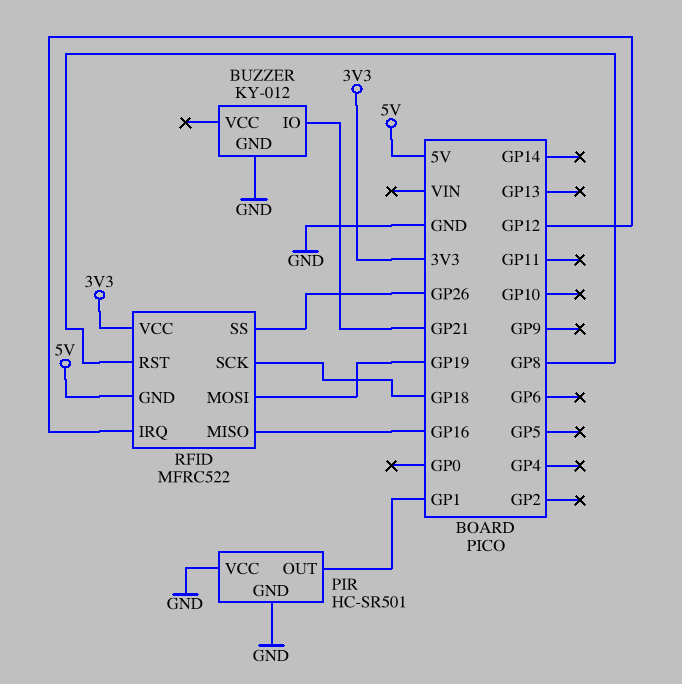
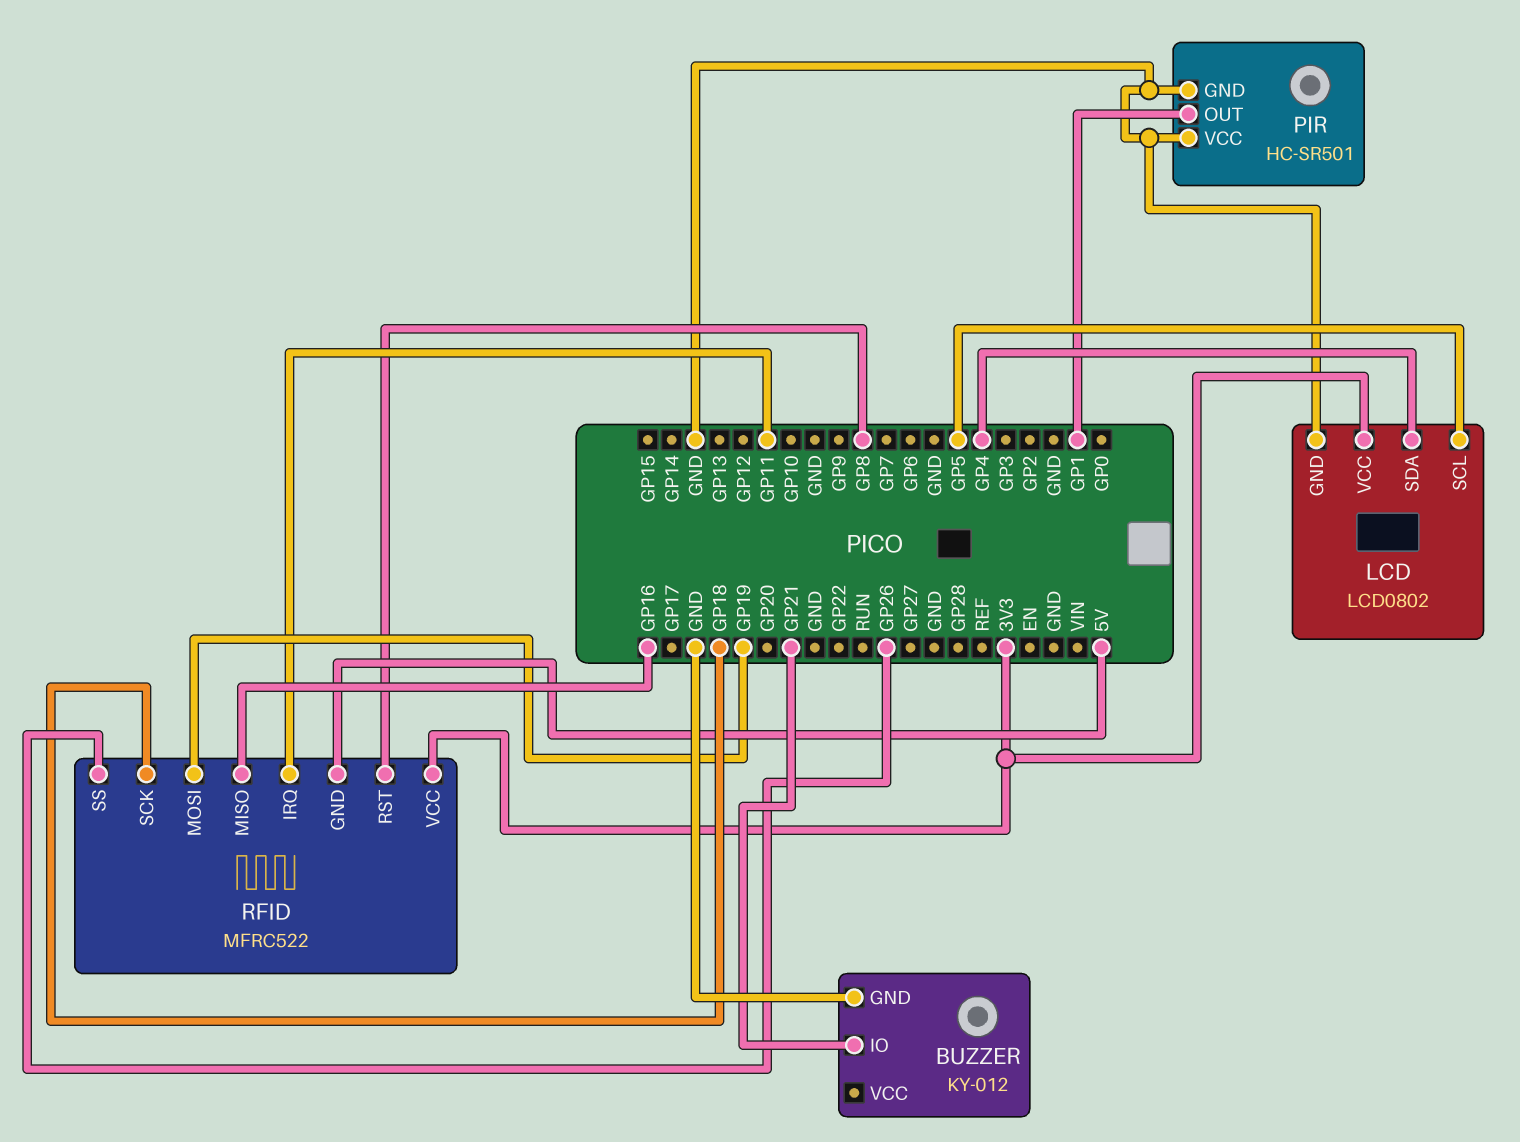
LCD: none -> LCD0802
LCD pin GND: none -> GND
LCD pin SCL: none -> GP5
LCD pin SDA: none -> GP4
LCD pin VCC: none -> 3V3
RFID pin IRQ: GP12 -> GP11

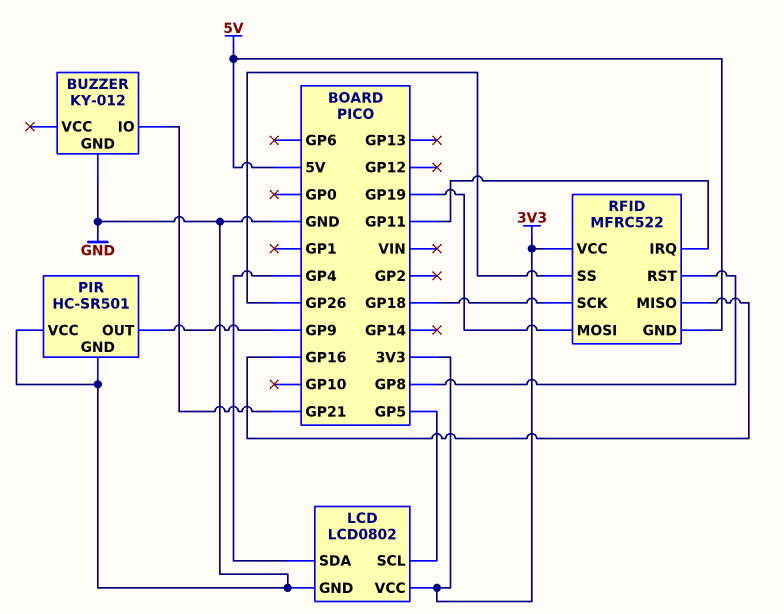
PIR pin OUT: GP1 -> GP9

